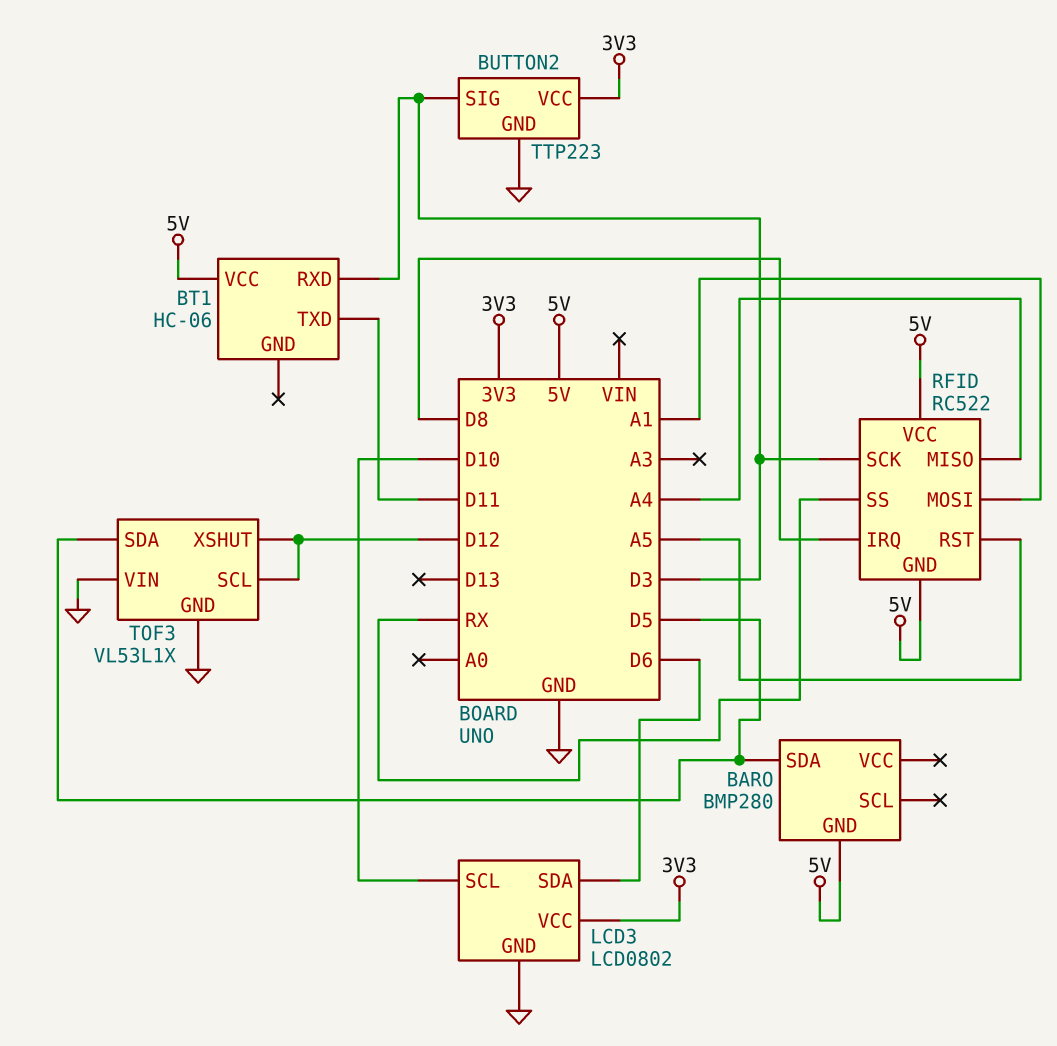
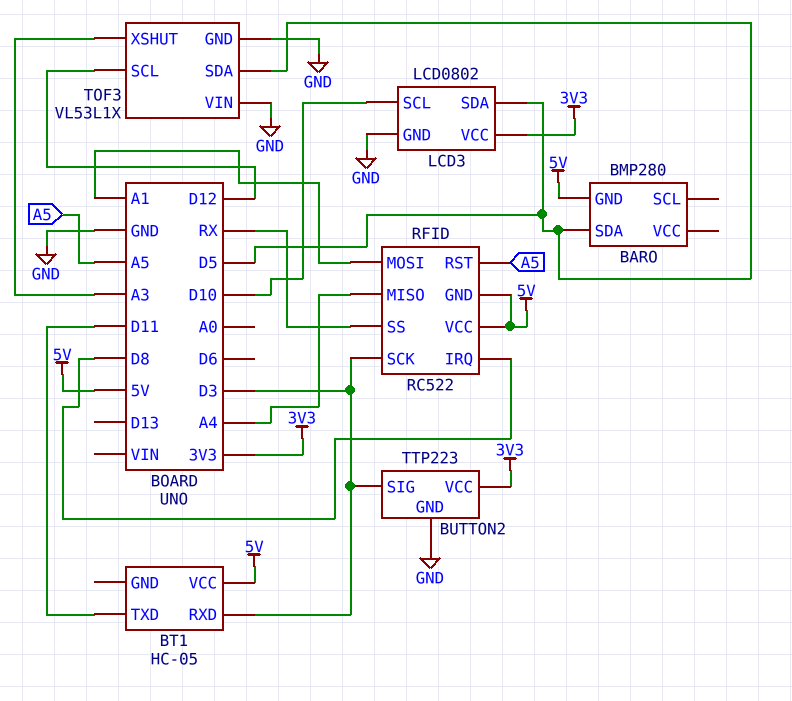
BT1: HC-06 -> HC-05
LCD3 pin SDA: D6 -> D5
TOF3 pin XSHUT: D12 -> A3

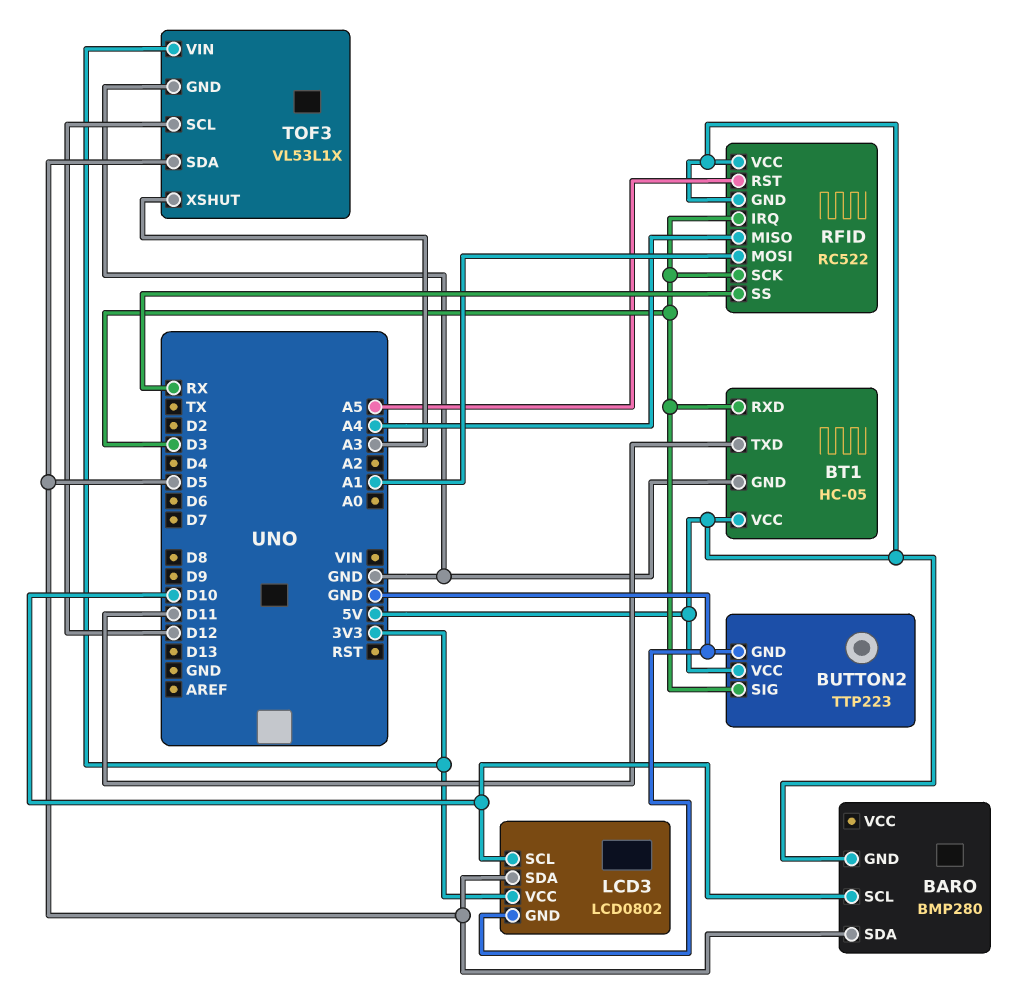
BARO pin SCL: none -> D10
BT1 pin GND: none -> GND
BUTTON2 pin VCC: 3V3 -> 5V
RFID pin IRQ: D8 -> D3
TOF3 pin VIN: GND -> 3V3

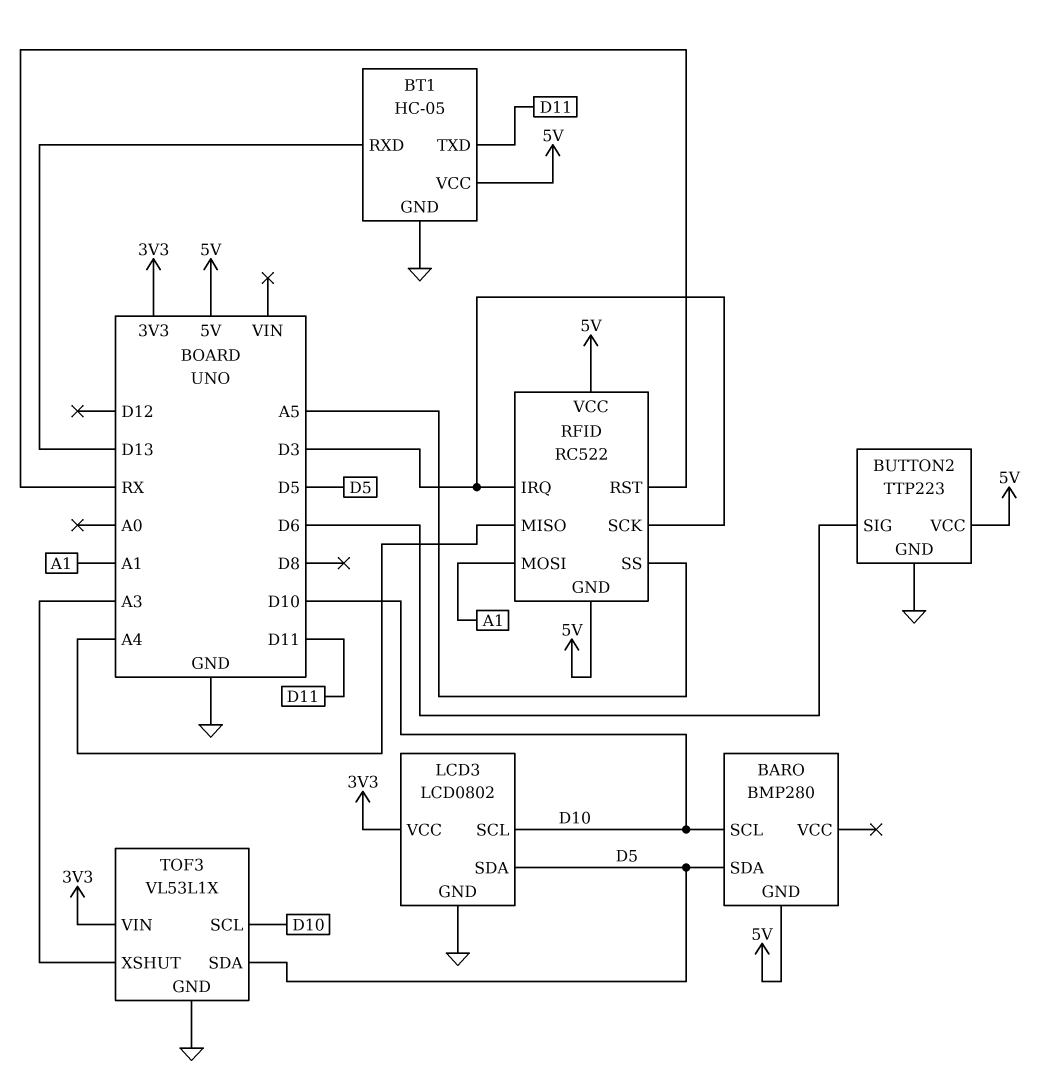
BT1 pin RXD: D3 -> D13
BUTTON2 pin SIG: D3 -> D6
RFID pin RST: A5 -> RX
RFID pin SS: RX -> A5
TOF3 pin SCL: D12 -> D10

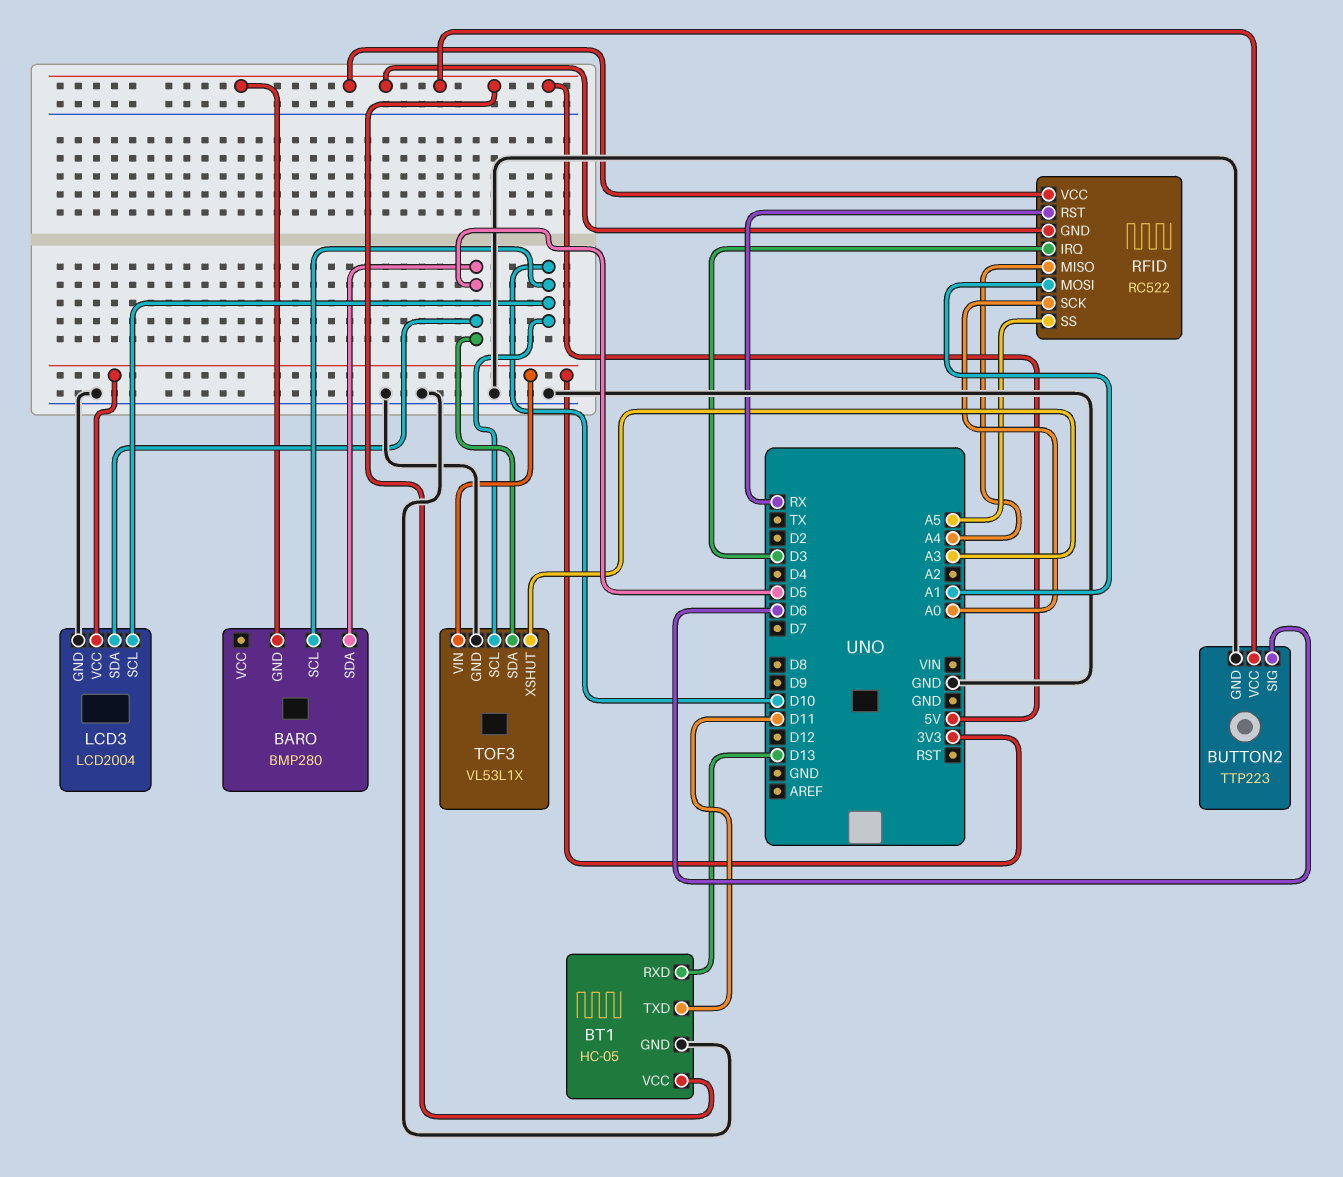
LCD3: LCD0802 -> LCD2004
RFID pin SCK: D3 -> A0

